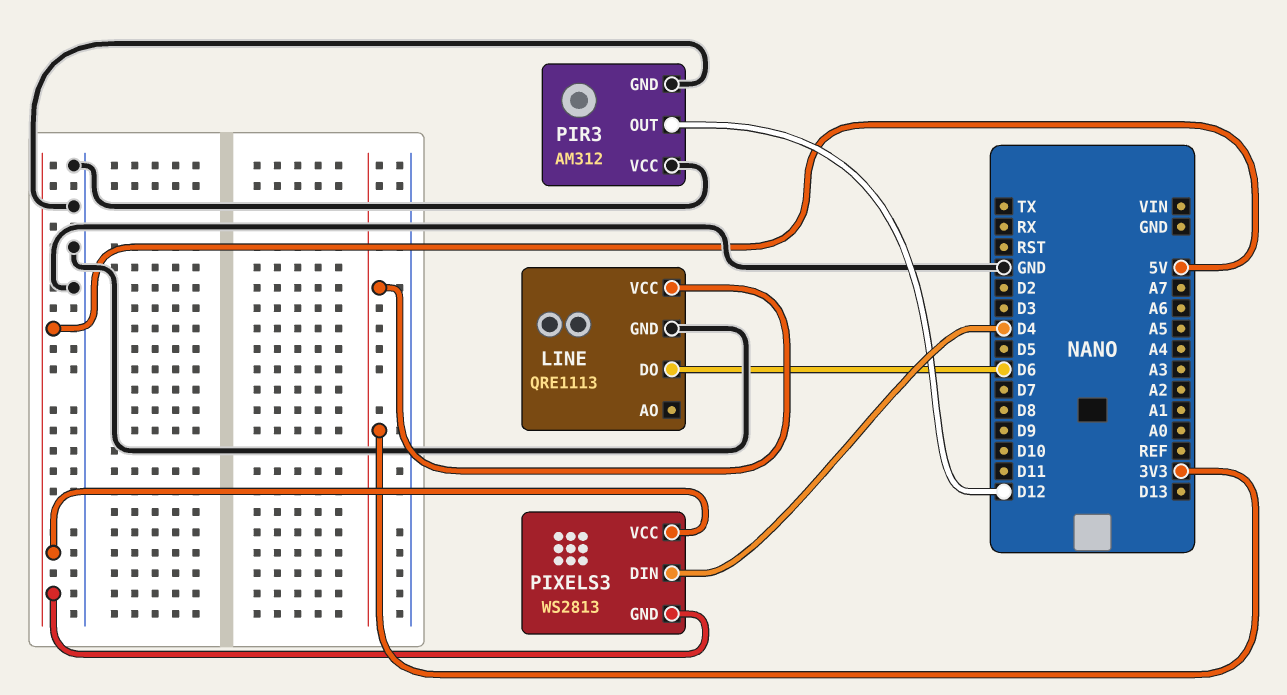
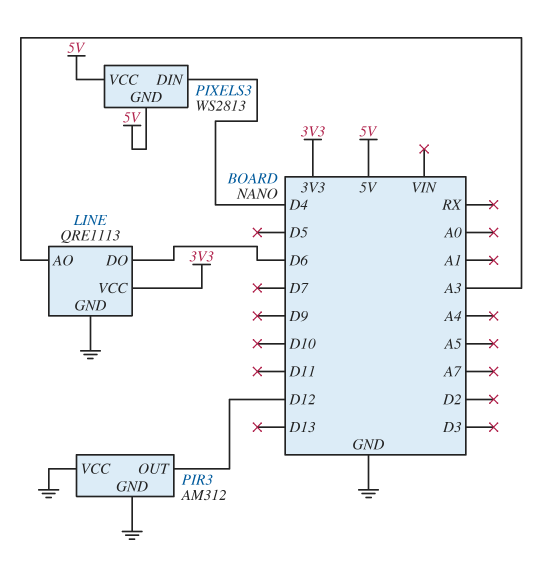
LINE pin AO: none -> A3

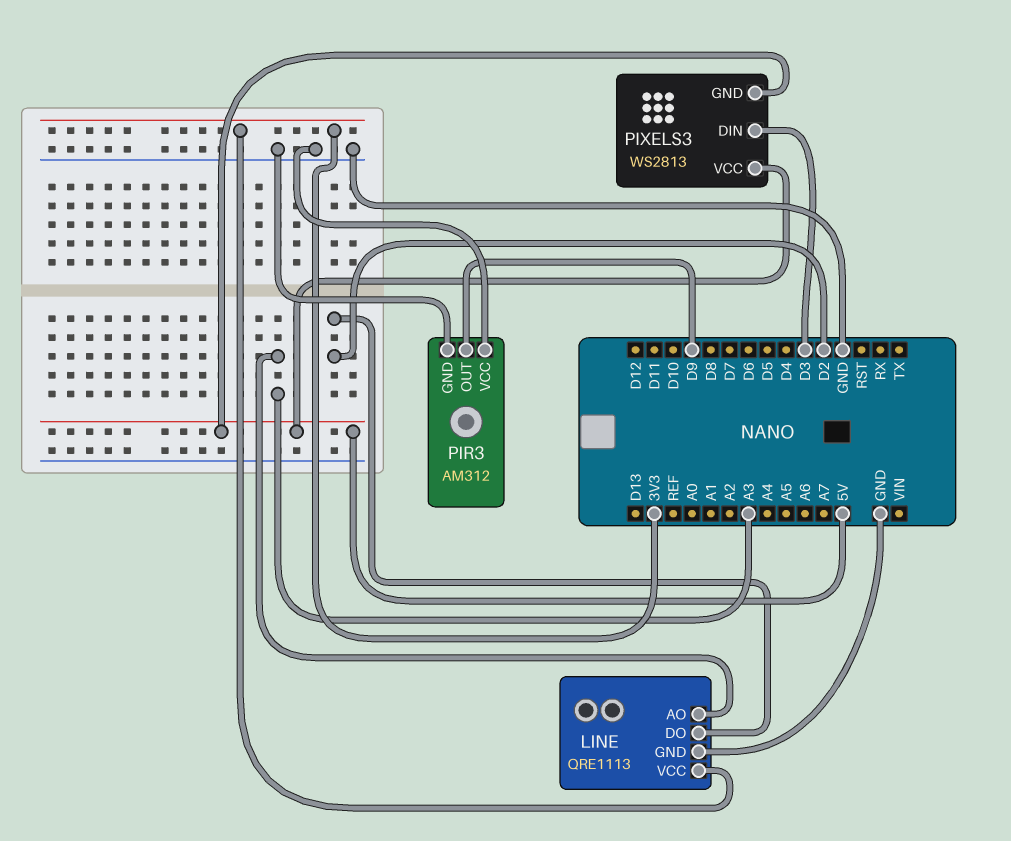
LINE pin DO: D6 -> D2
PIR3 pin OUT: D12 -> D9
PIXELS3 pin DIN: D4 -> D3

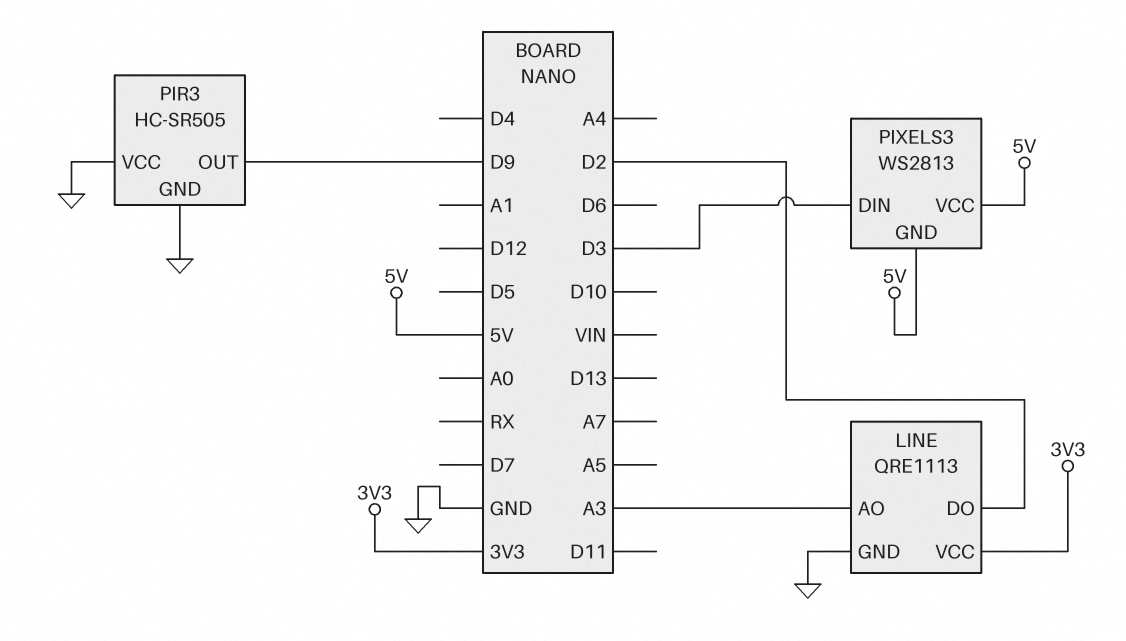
PIR3: AM312 -> HC-SR505

